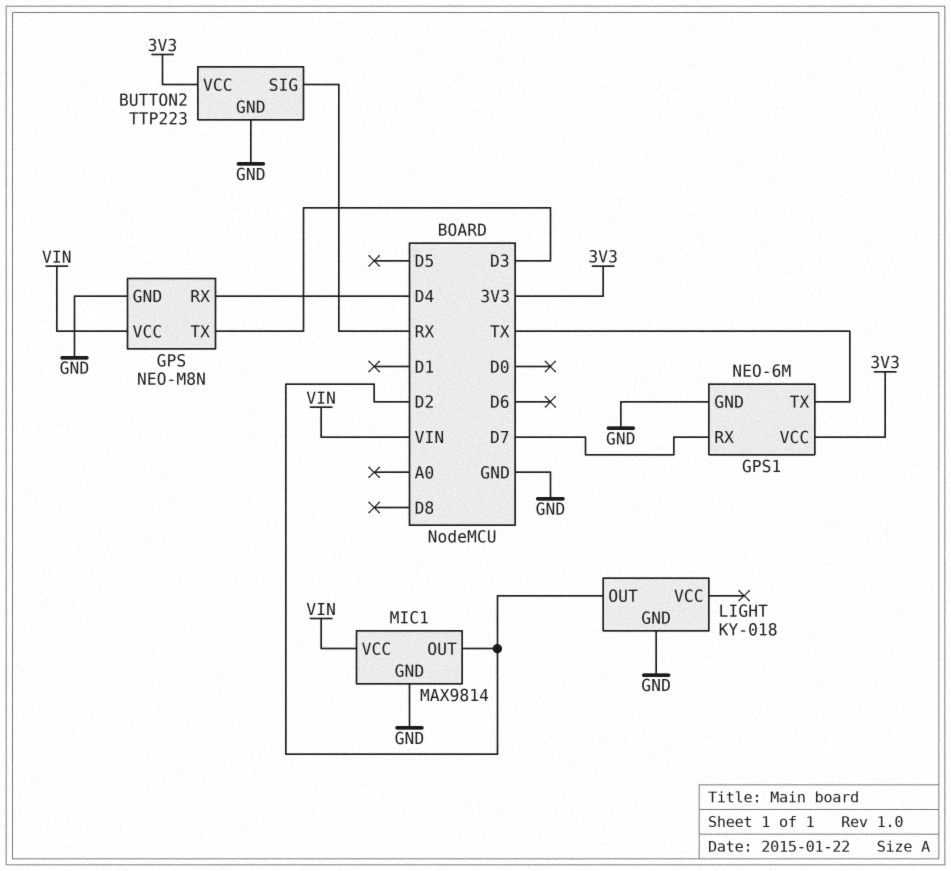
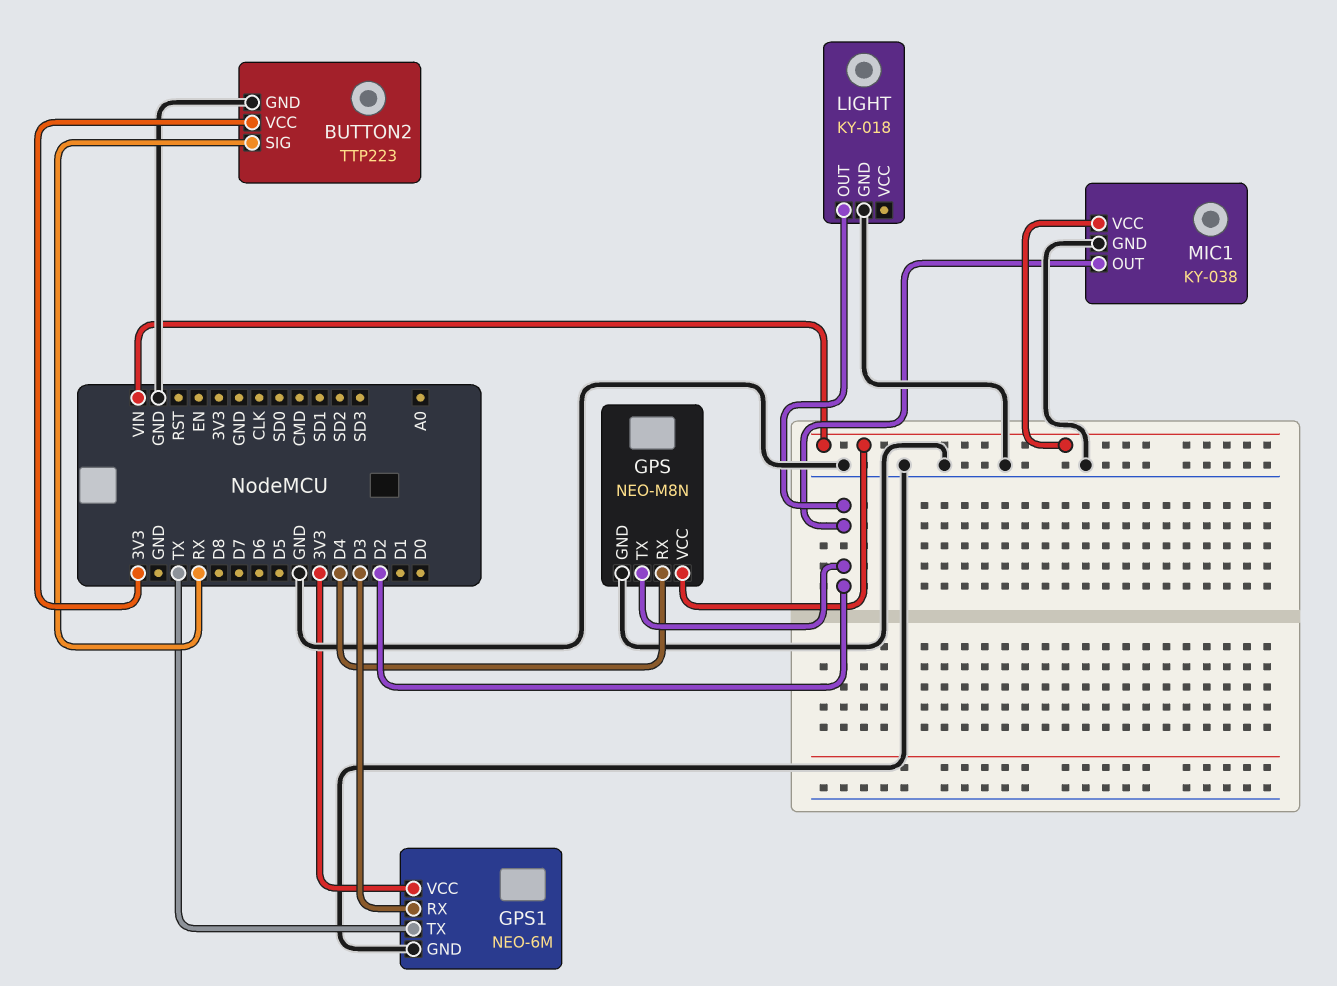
GPS pin TX: D3 -> D2
GPS1 pin RX: D7 -> D3
MIC1: MAX9814 -> KY-038

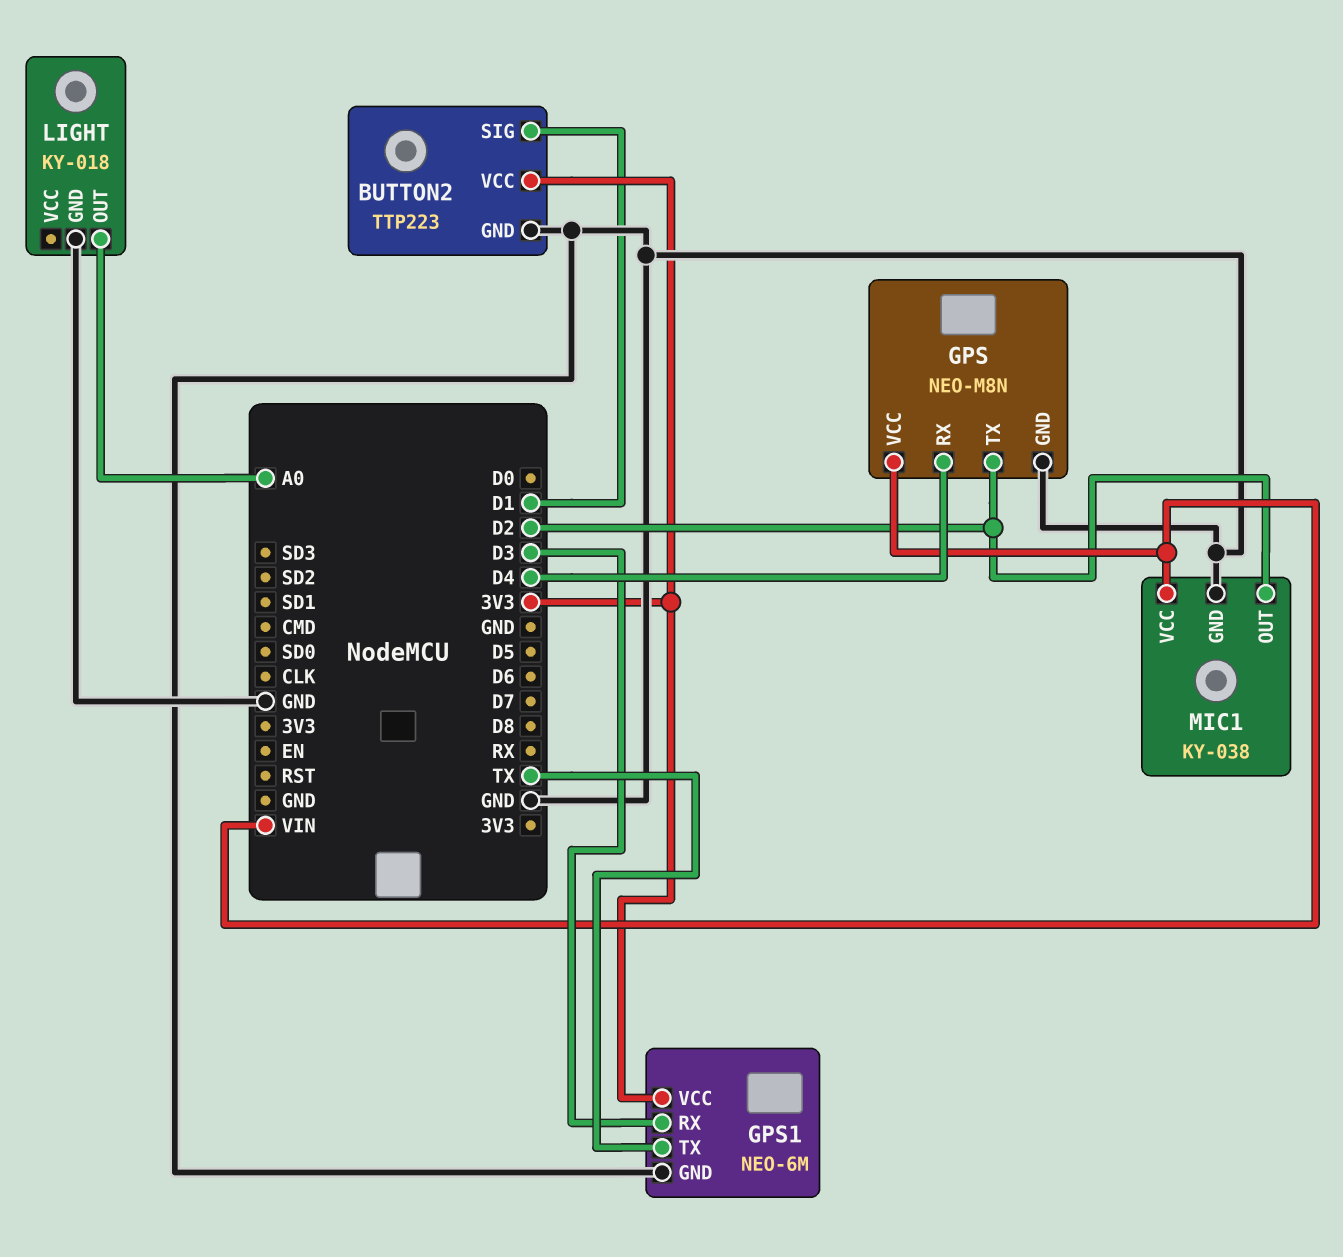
BUTTON2 pin SIG: RX -> D1
LIGHT pin OUT: D2 -> A0

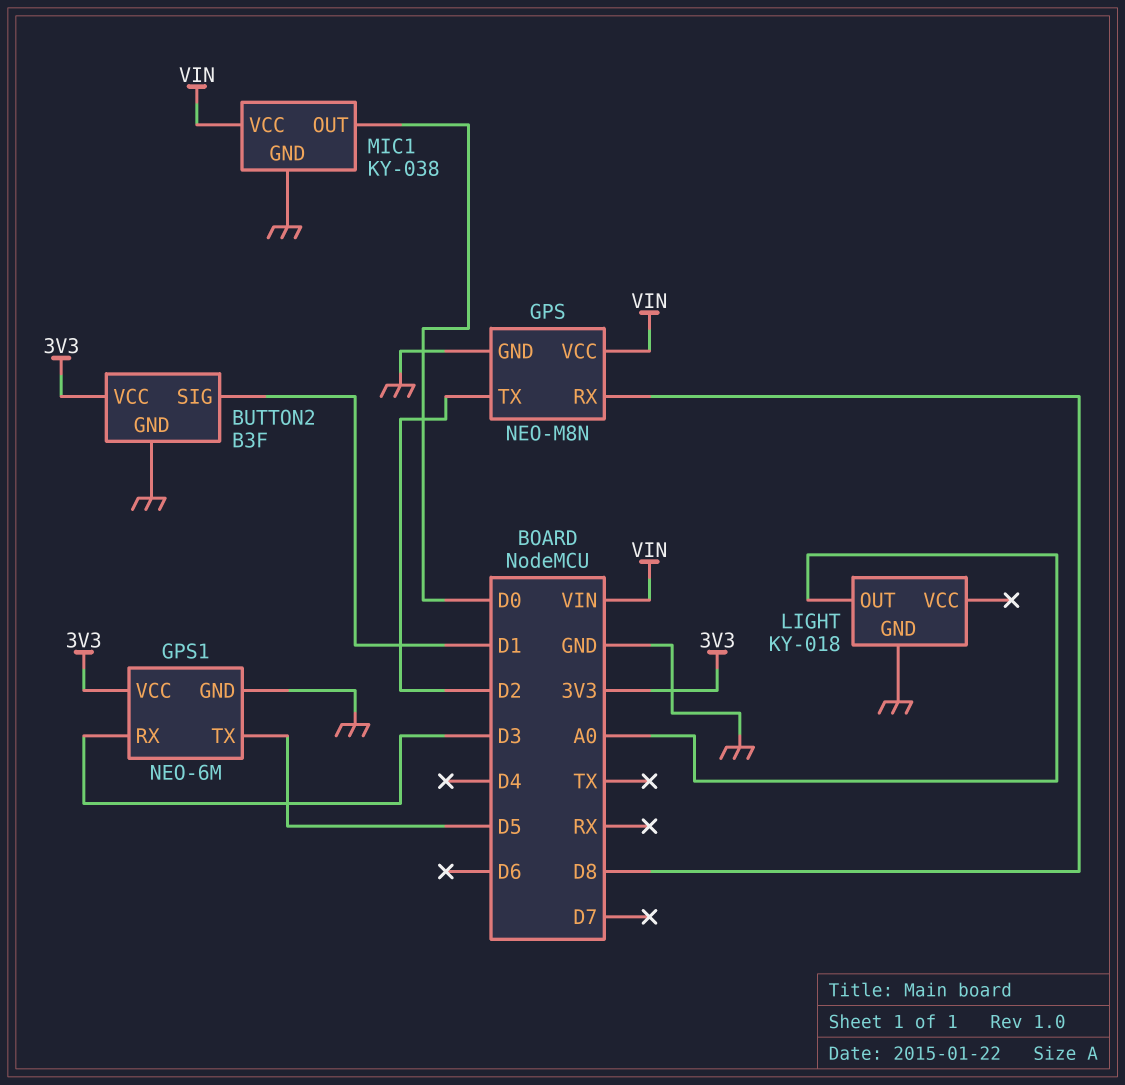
BUTTON2: TTP223 -> B3F
GPS pin RX: D4 -> D8
GPS1 pin TX: TX -> D5
MIC1 pin OUT: D2 -> D0

